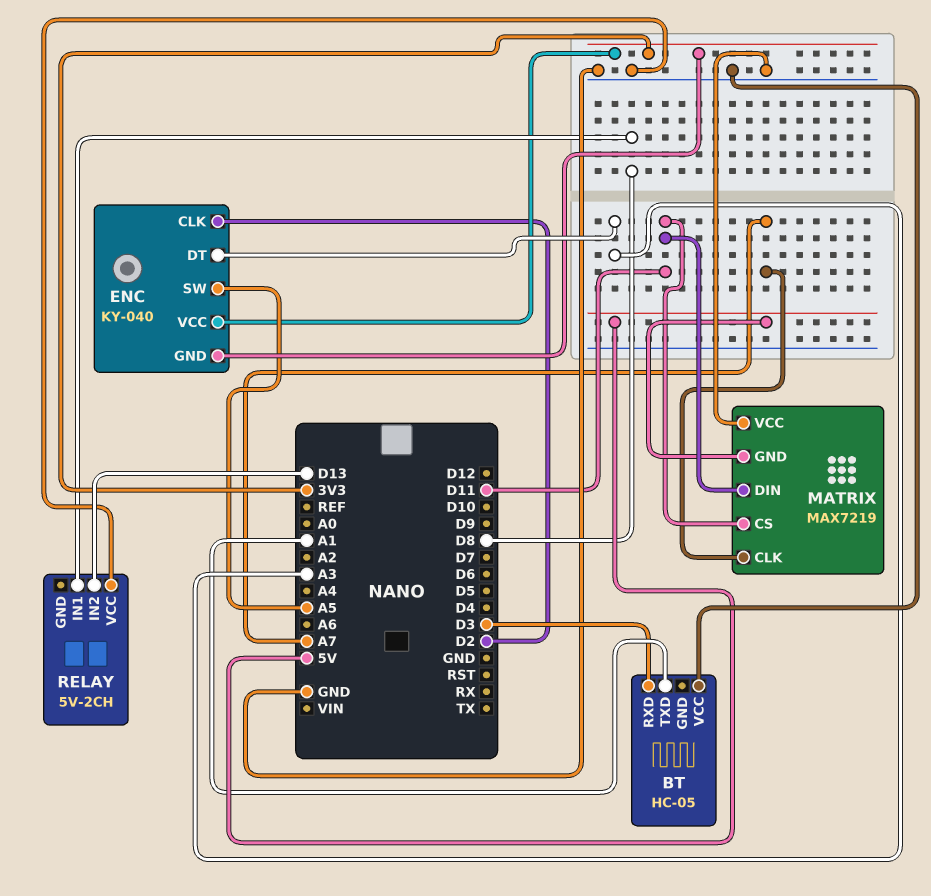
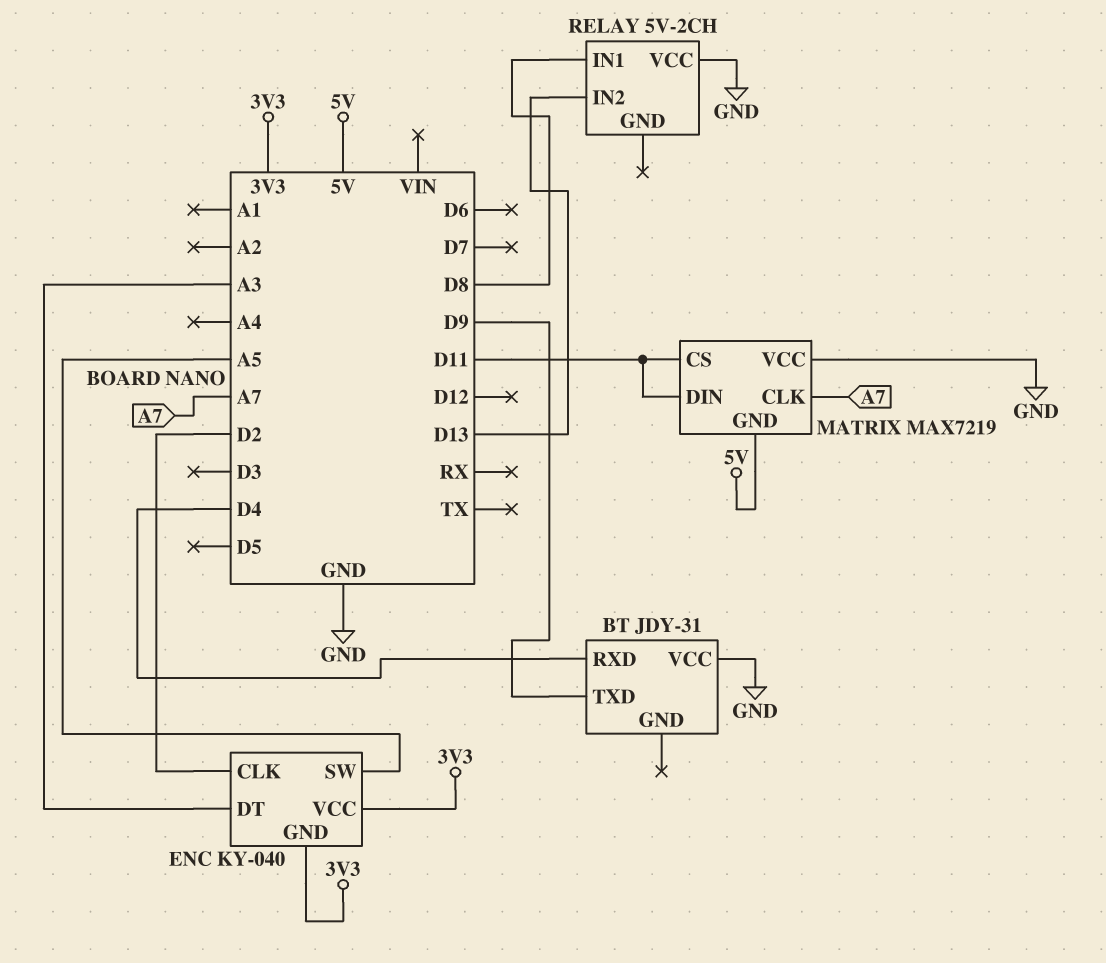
BT: HC-05 -> JDY-31
BT pin RXD: D3 -> D4
BT pin TXD: A1 -> D9

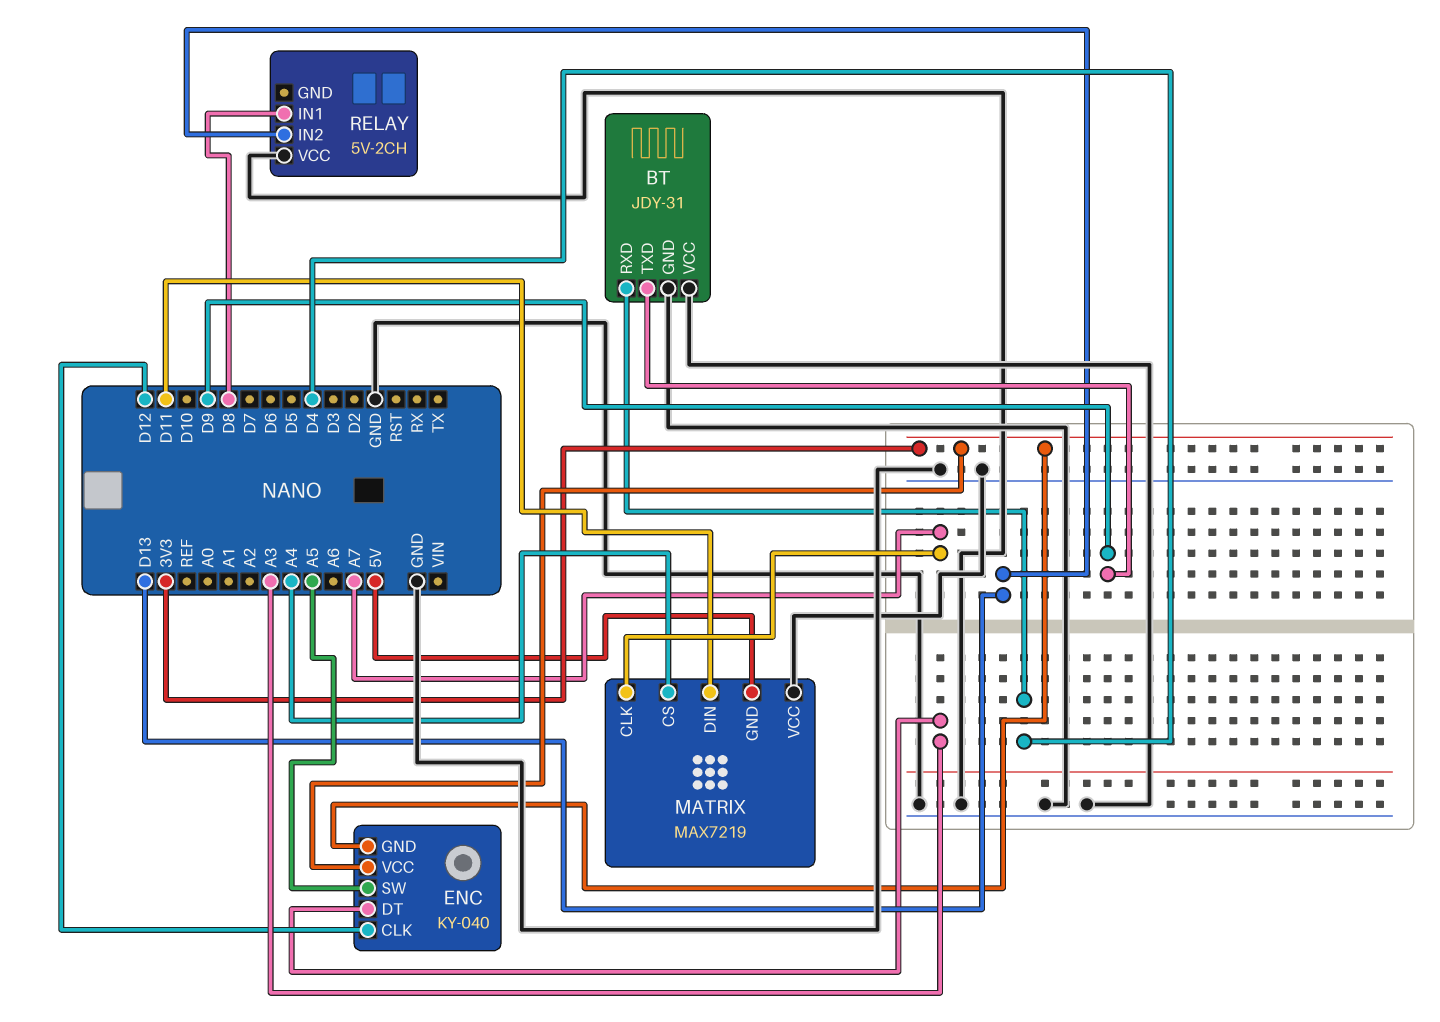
BT pin GND: none -> GND
ENC pin CLK: D2 -> D12
MATRIX pin CS: D11 -> A4

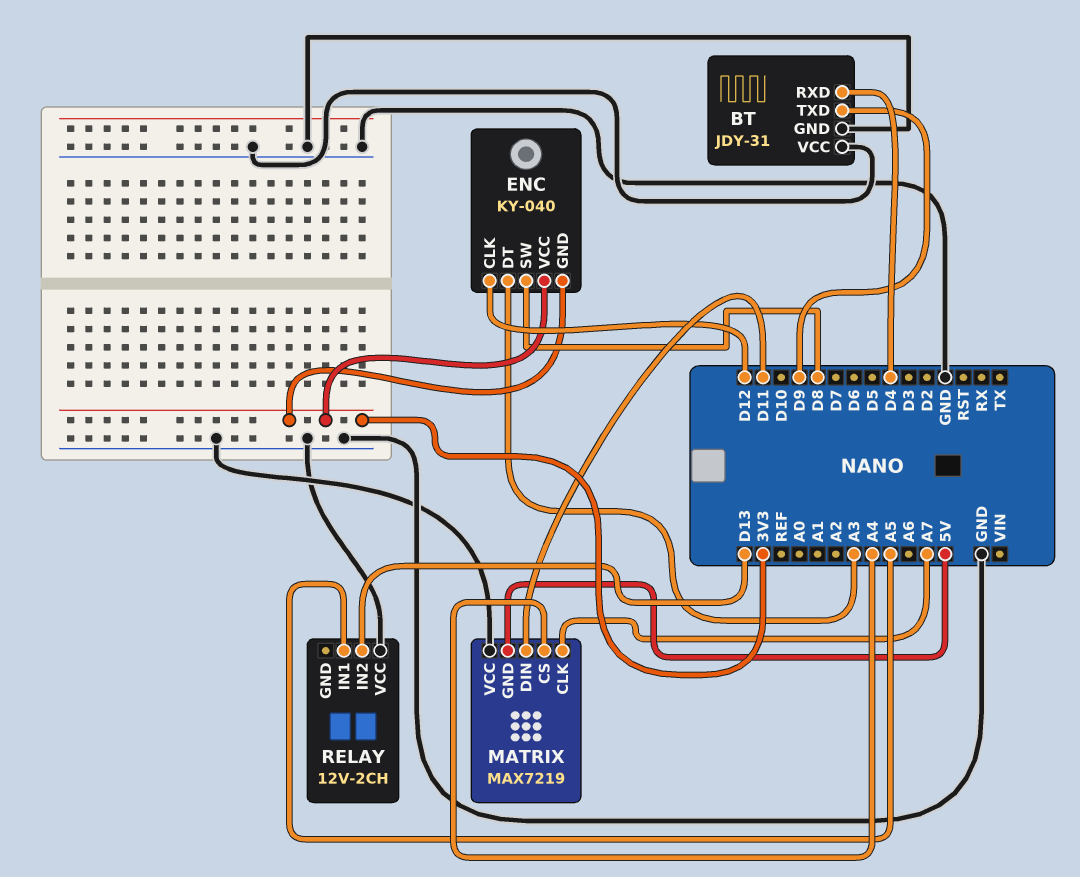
ENC pin SW: A5 -> D8
RELAY: 5V-2CH -> 12V-2CH
RELAY pin IN1: D8 -> A5

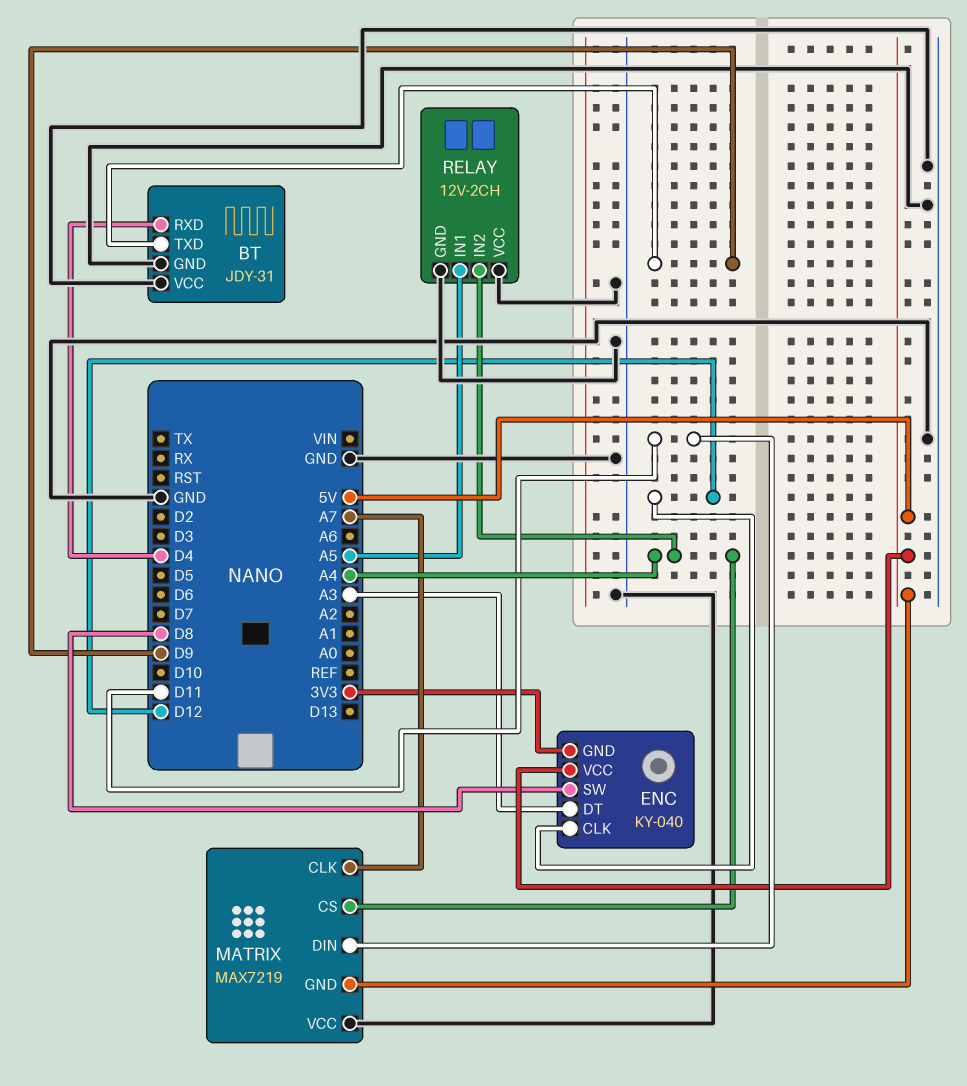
ENC pin VCC: 3V3 -> 5V
RELAY pin GND: none -> GND
RELAY pin IN2: D13 -> A4

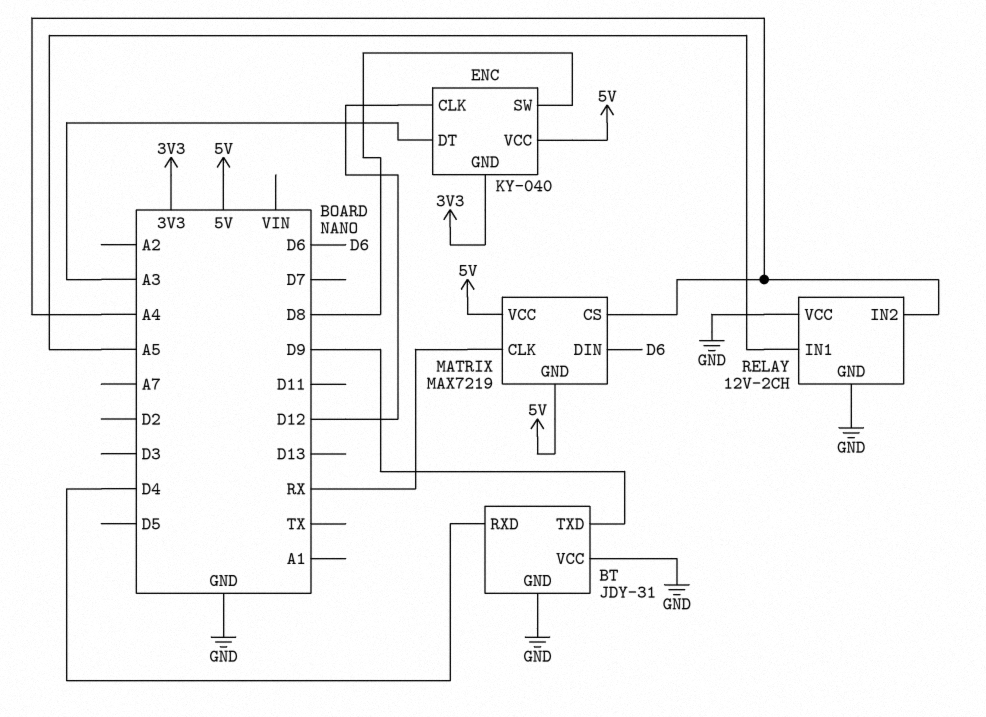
MATRIX pin CLK: A7 -> RX
MATRIX pin DIN: D11 -> D6
MATRIX pin VCC: GND -> 5V

